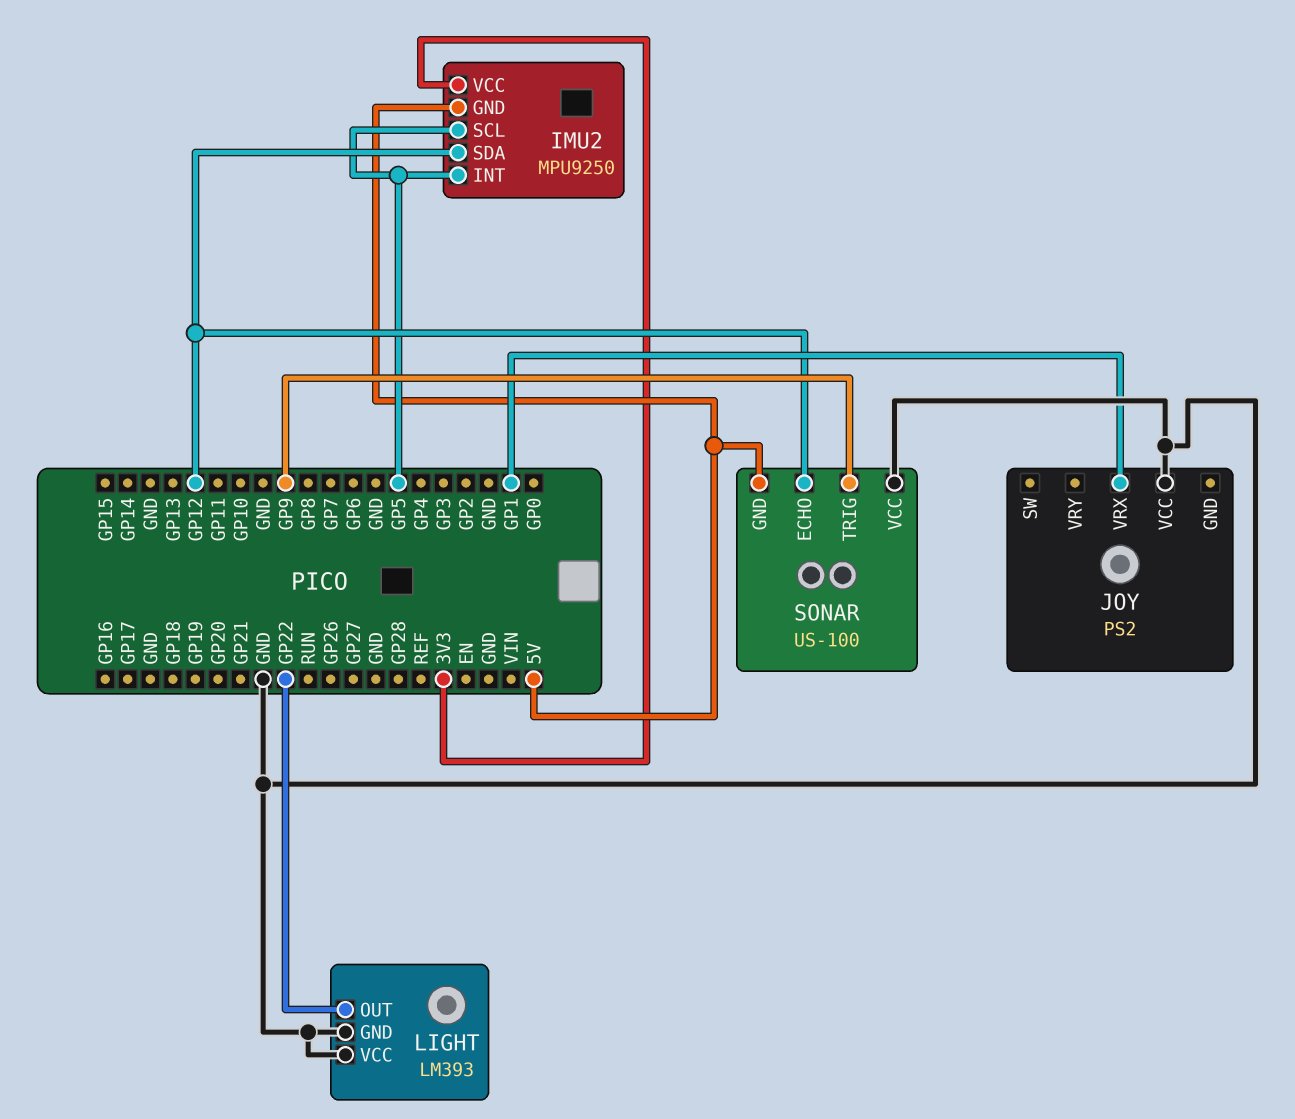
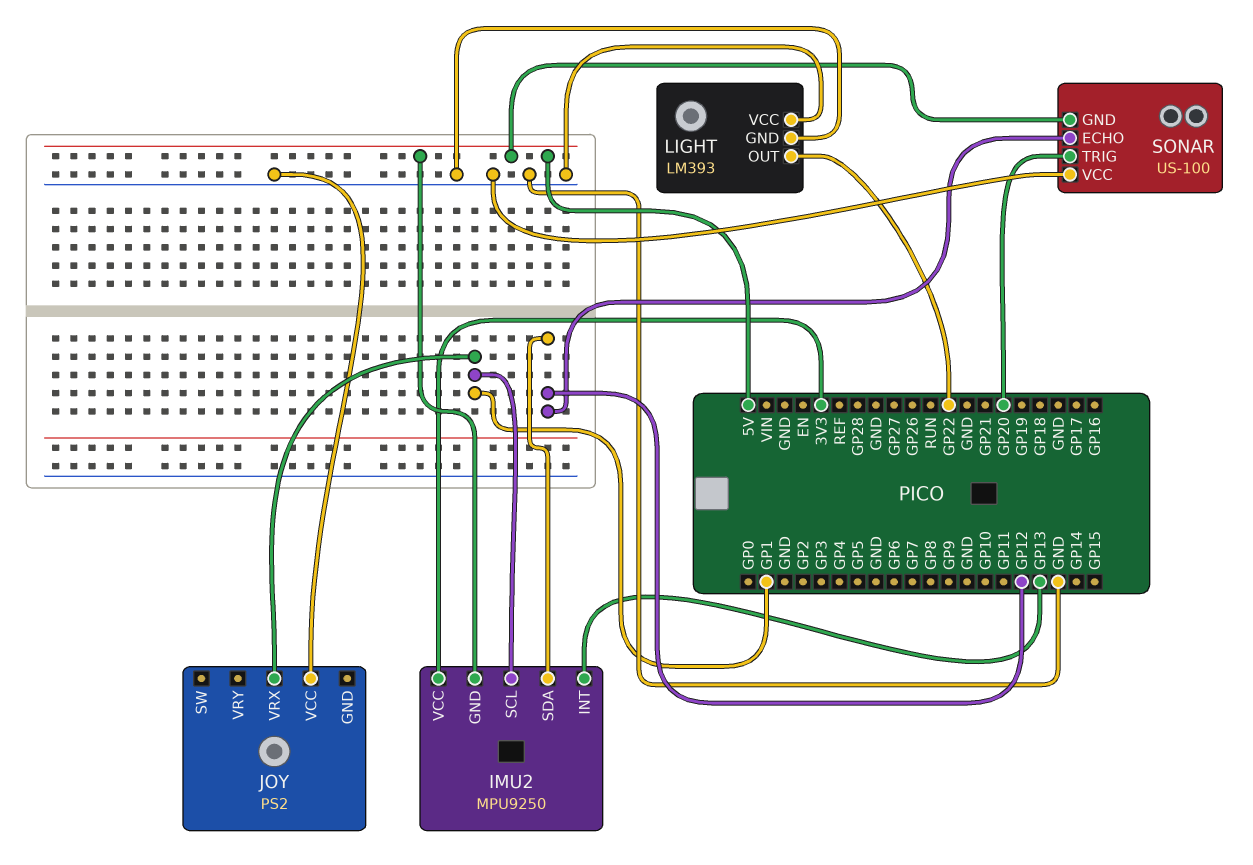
IMU2 pin INT: GP5 -> GP13
IMU2 pin SCL: GP5 -> GP1
SONAR pin TRIG: GP9 -> GP20

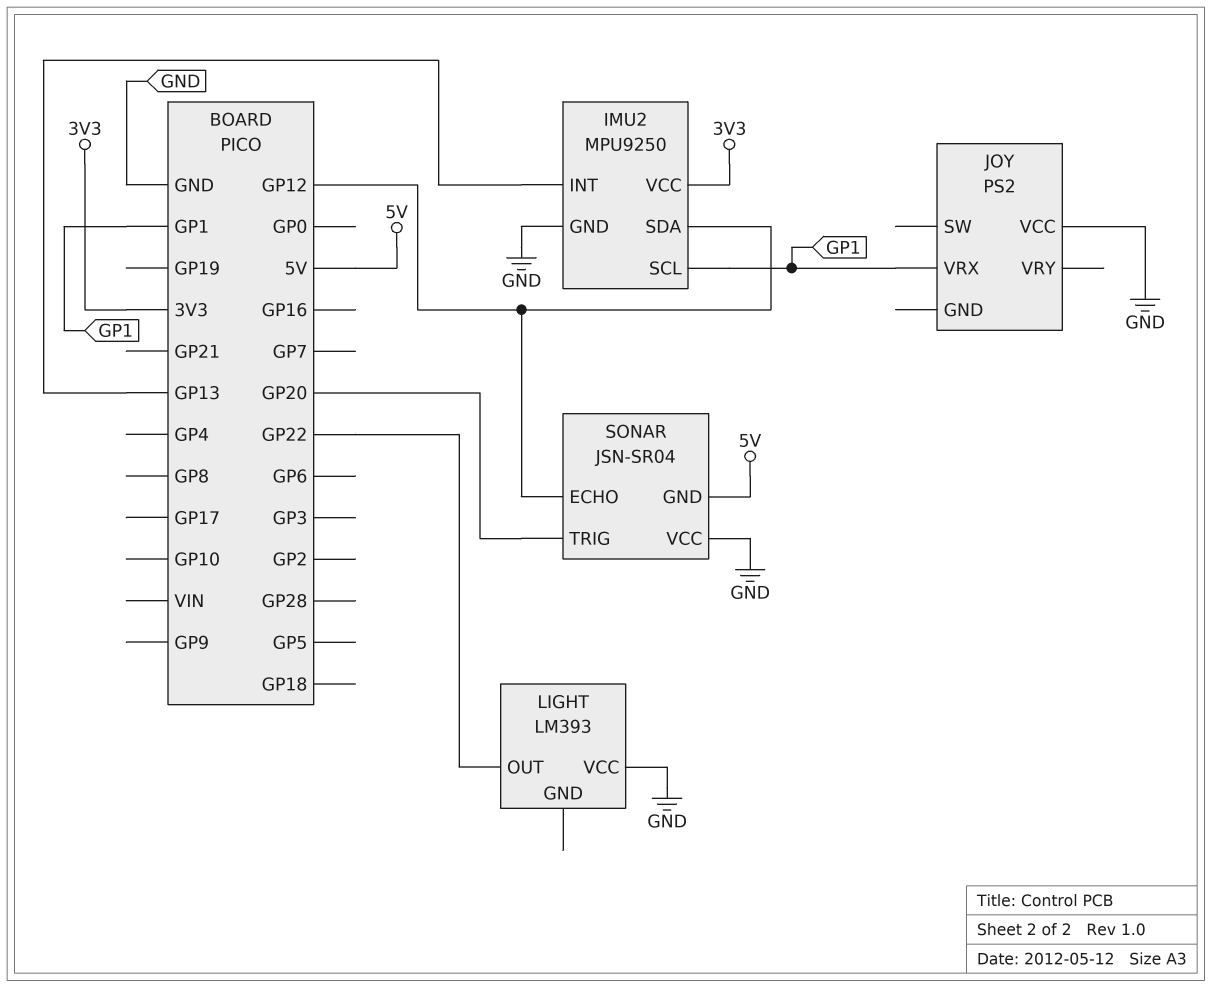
IMU2 pin GND: 5V -> GND
LIGHT pin GND: GND -> none
SONAR: US-100 -> JSN-SR04

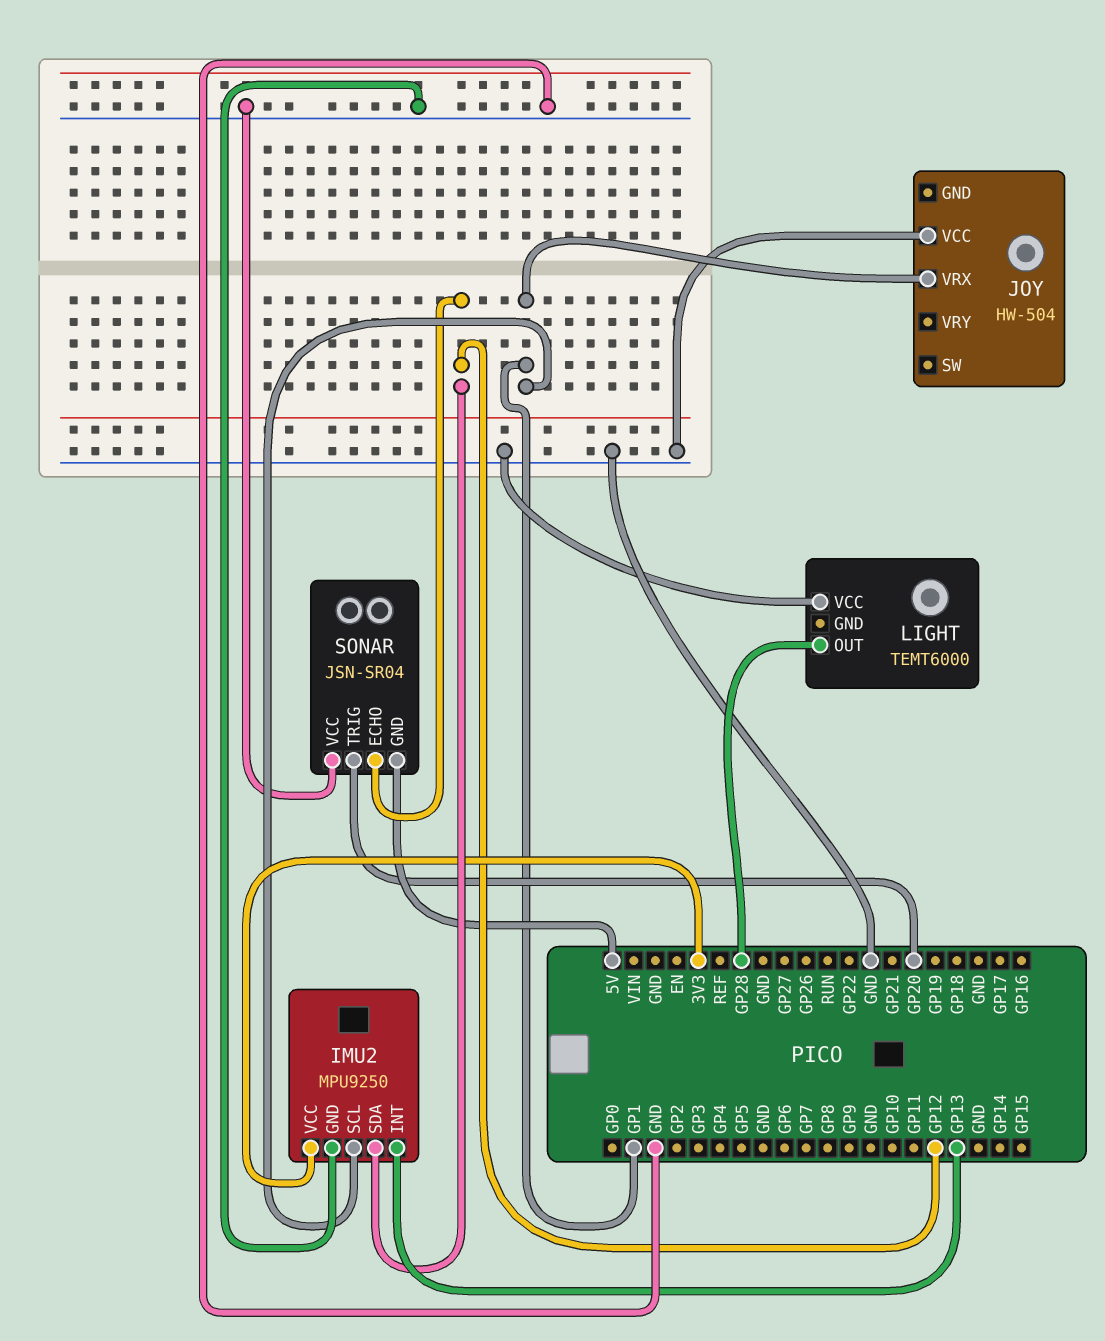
JOY: PS2 -> HW-504
LIGHT: LM393 -> TEMT6000
LIGHT pin OUT: GP22 -> GP28

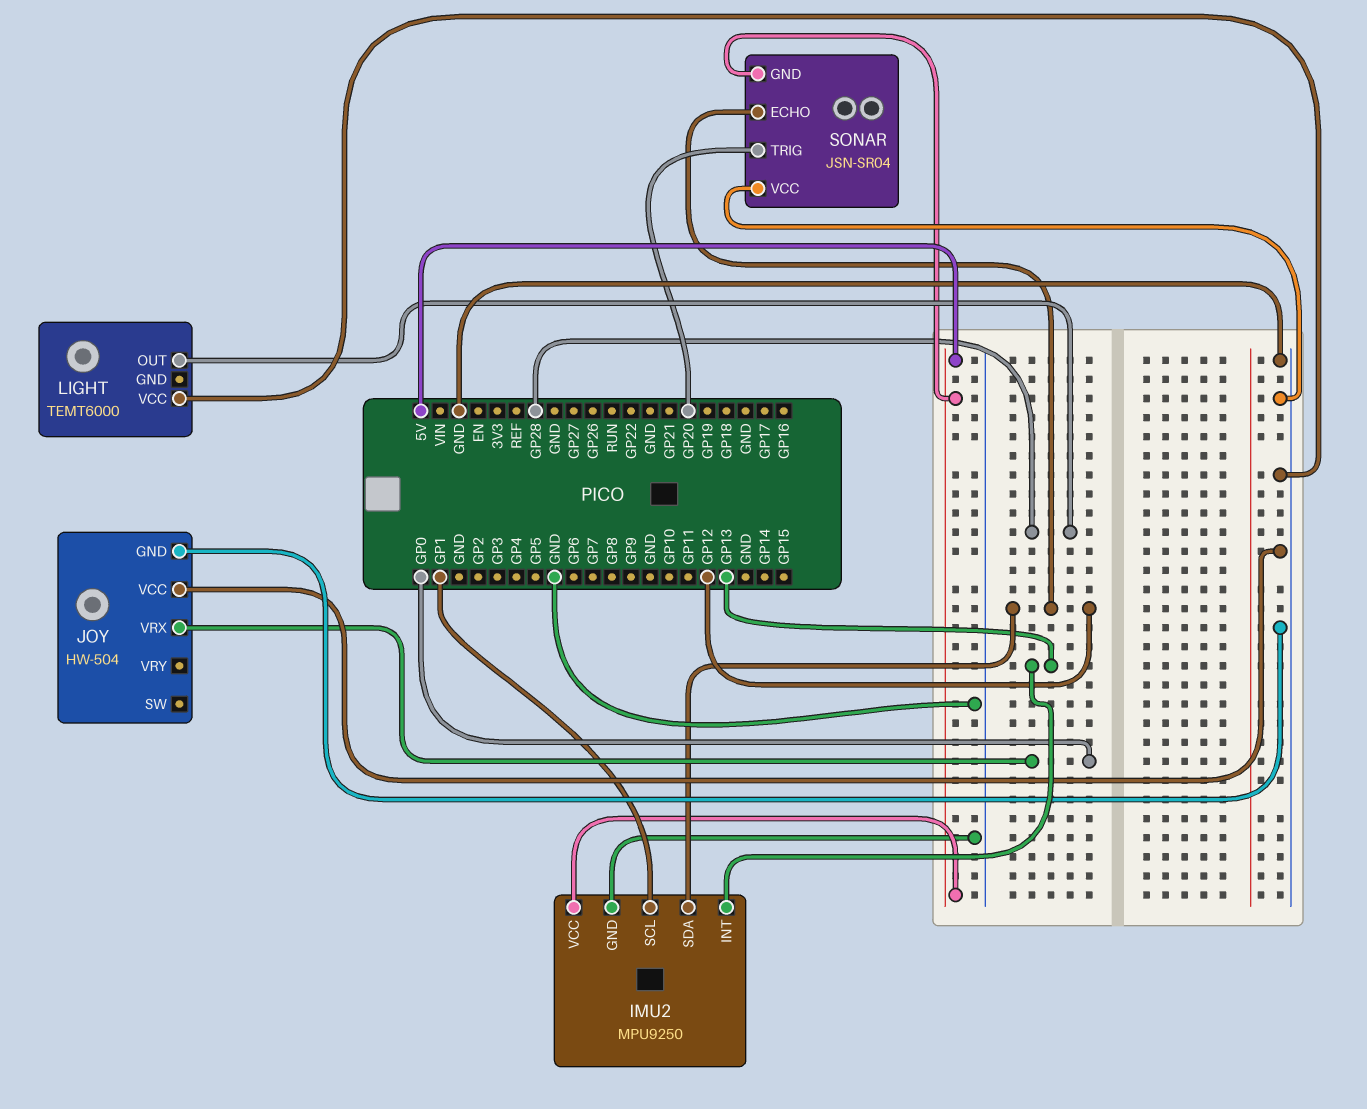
IMU2 pin VCC: 3V3 -> 5V
JOY pin GND: none -> GND
JOY pin VRX: GP1 -> GP0

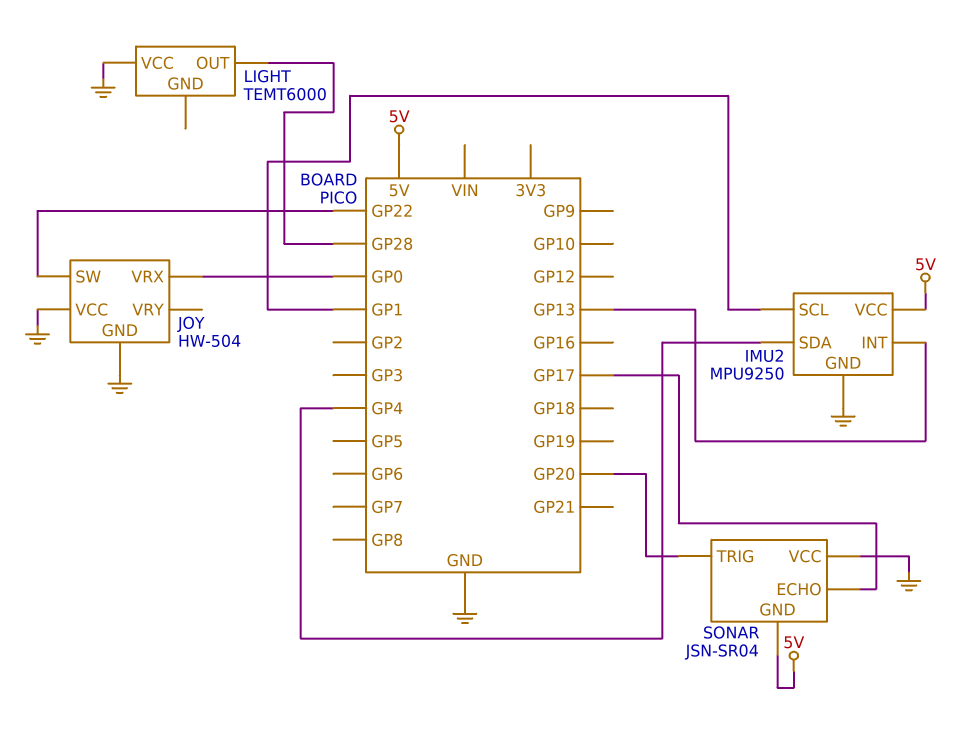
IMU2 pin SDA: GP12 -> GP4
JOY pin SW: none -> GP22
SONAR pin ECHO: GP12 -> GP17

